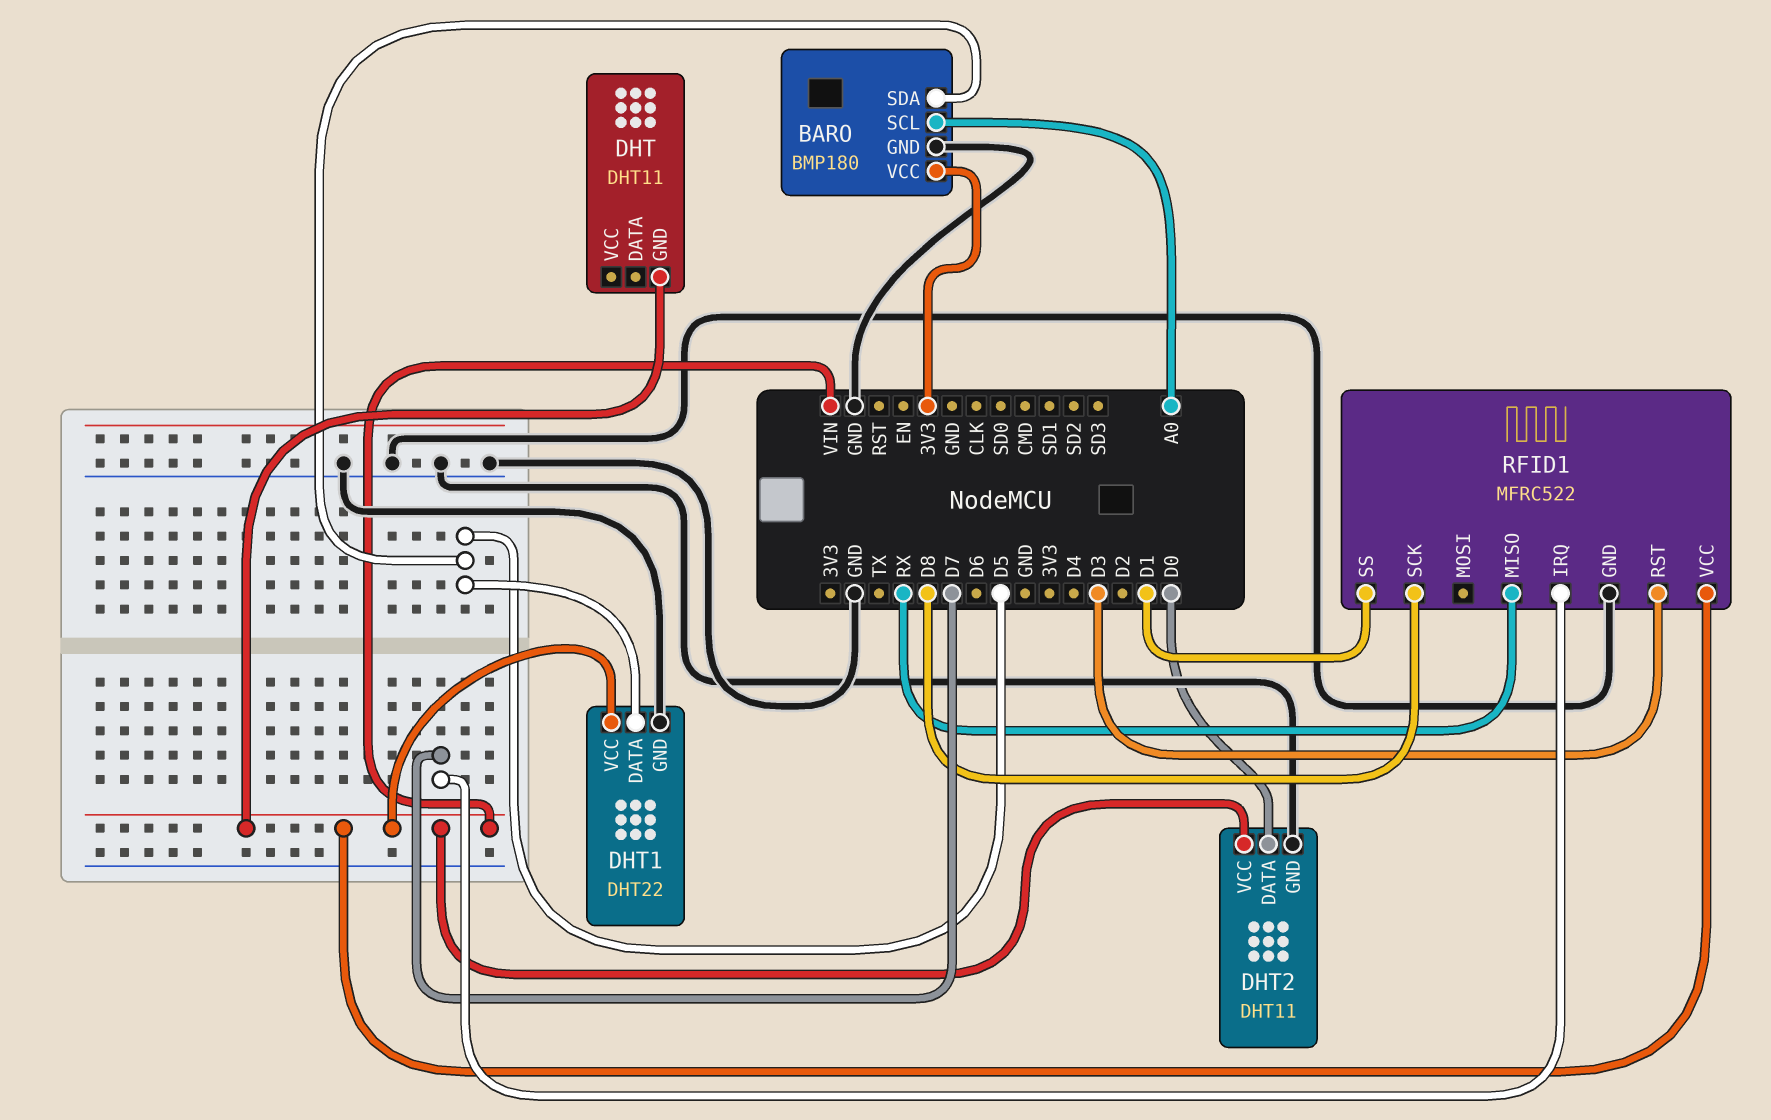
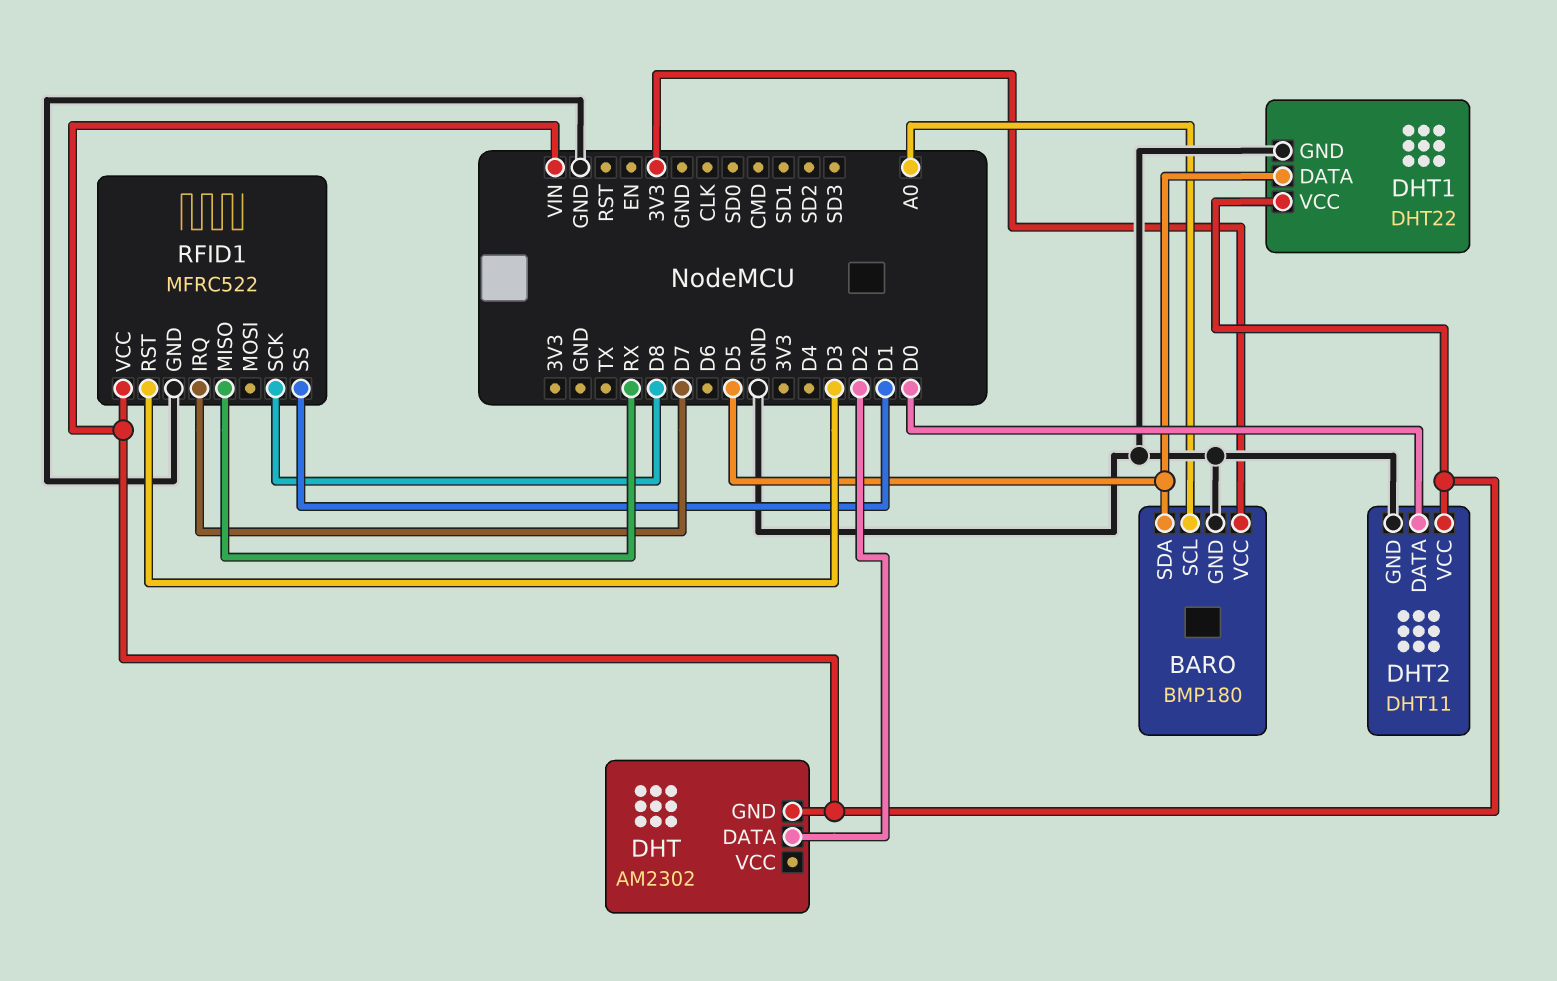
DHT: DHT11 -> AM2302
DHT pin DATA: none -> D2

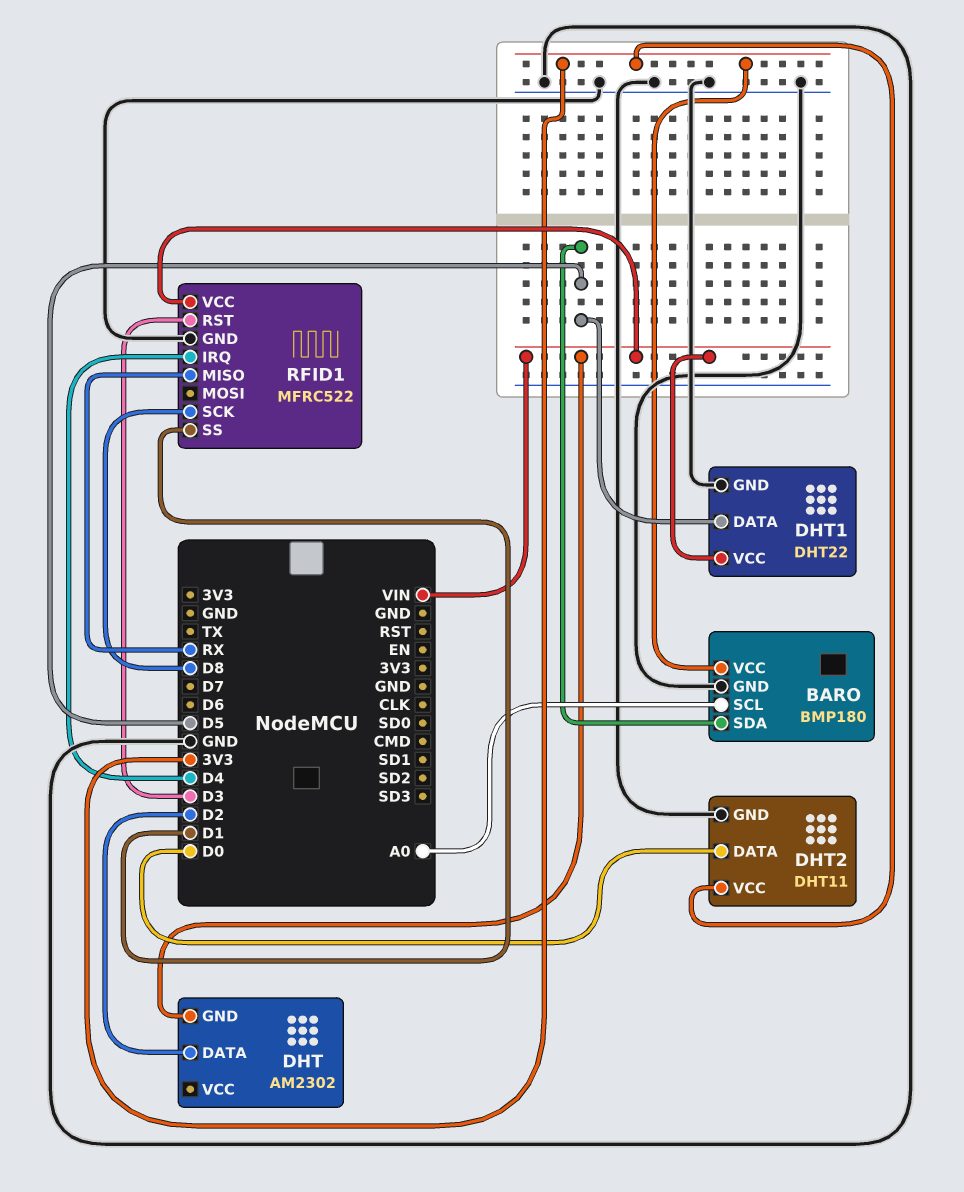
DHT2 pin VCC: VIN -> 3V3
RFID1 pin IRQ: D7 -> D4

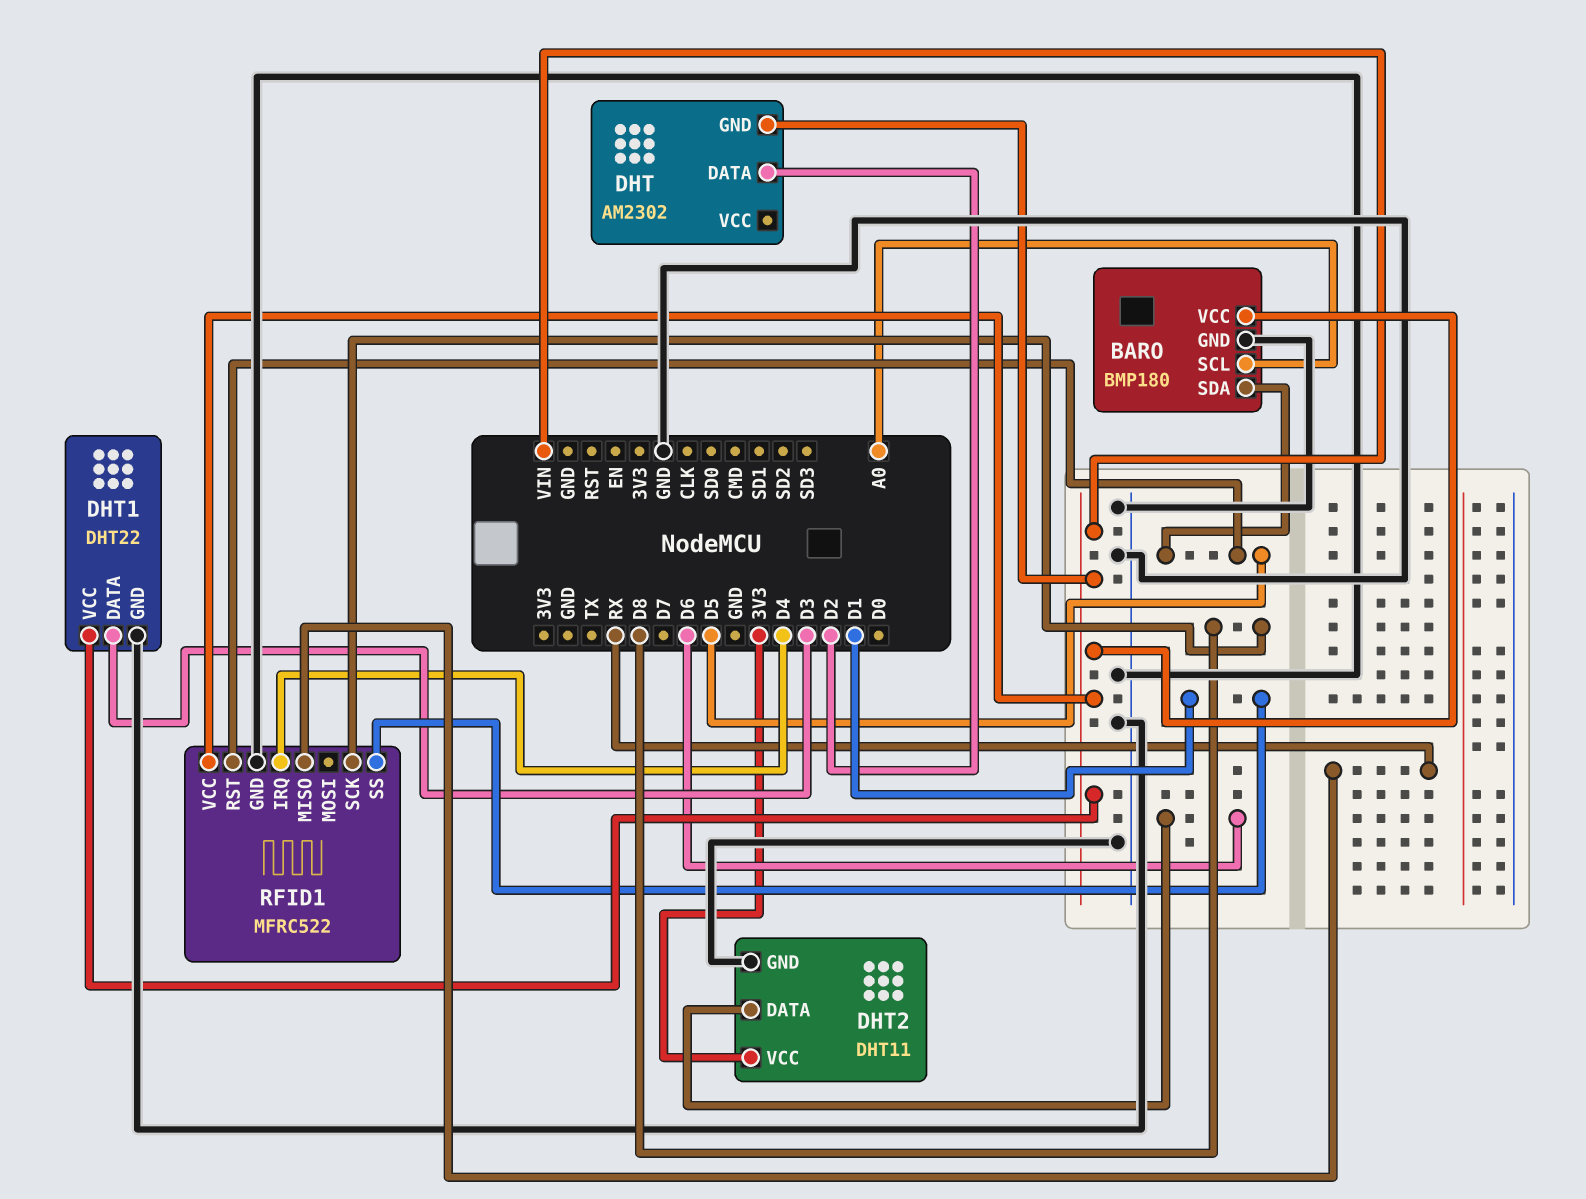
BARO pin VCC: 3V3 -> VIN
DHT1 pin DATA: D5 -> D3
DHT2 pin DATA: D0 -> D6
RFID1 pin RST: D3 -> D5

